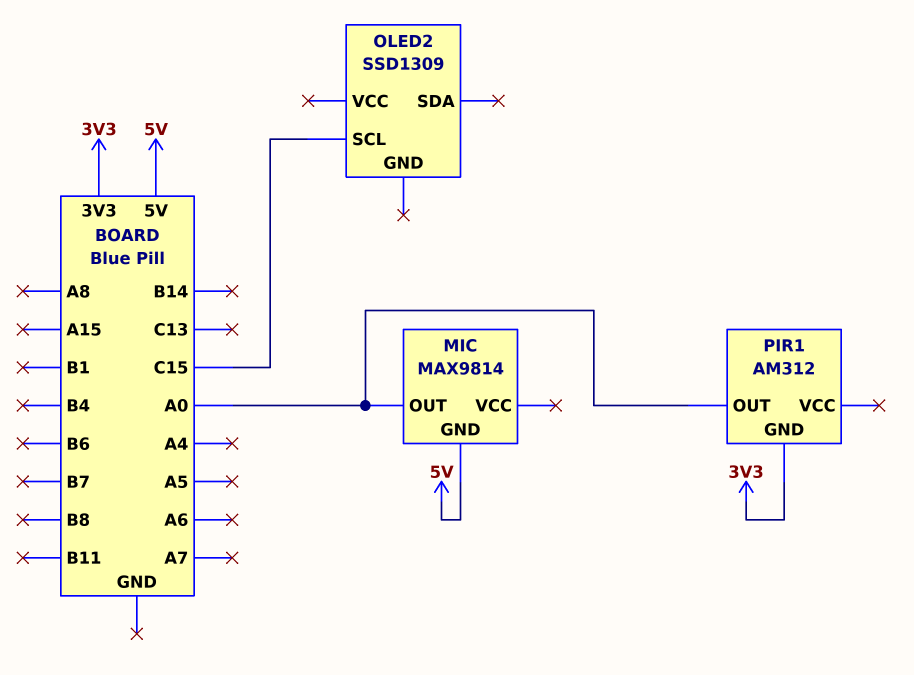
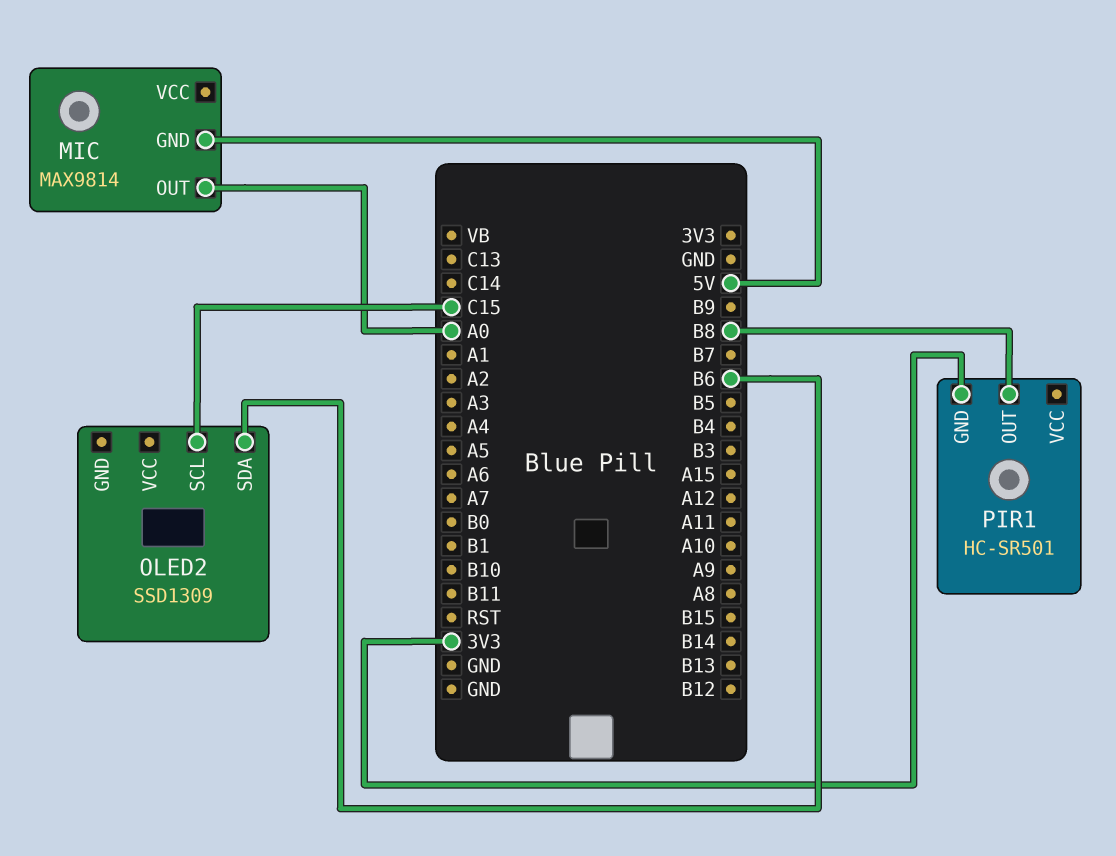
OLED2 pin SDA: none -> B6
PIR1: AM312 -> HC-SR501
PIR1 pin OUT: A0 -> B8

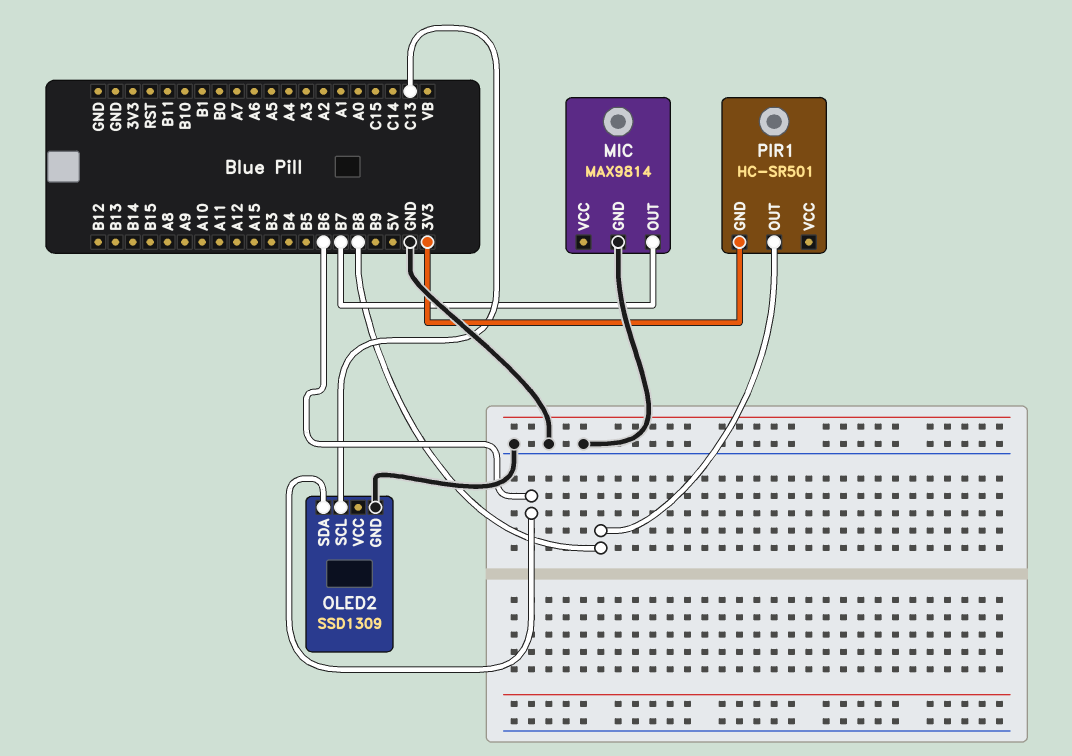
MIC pin GND: 5V -> GND
MIC pin OUT: A0 -> B7
OLED2 pin GND: none -> GND
OLED2 pin SCL: C15 -> C13

